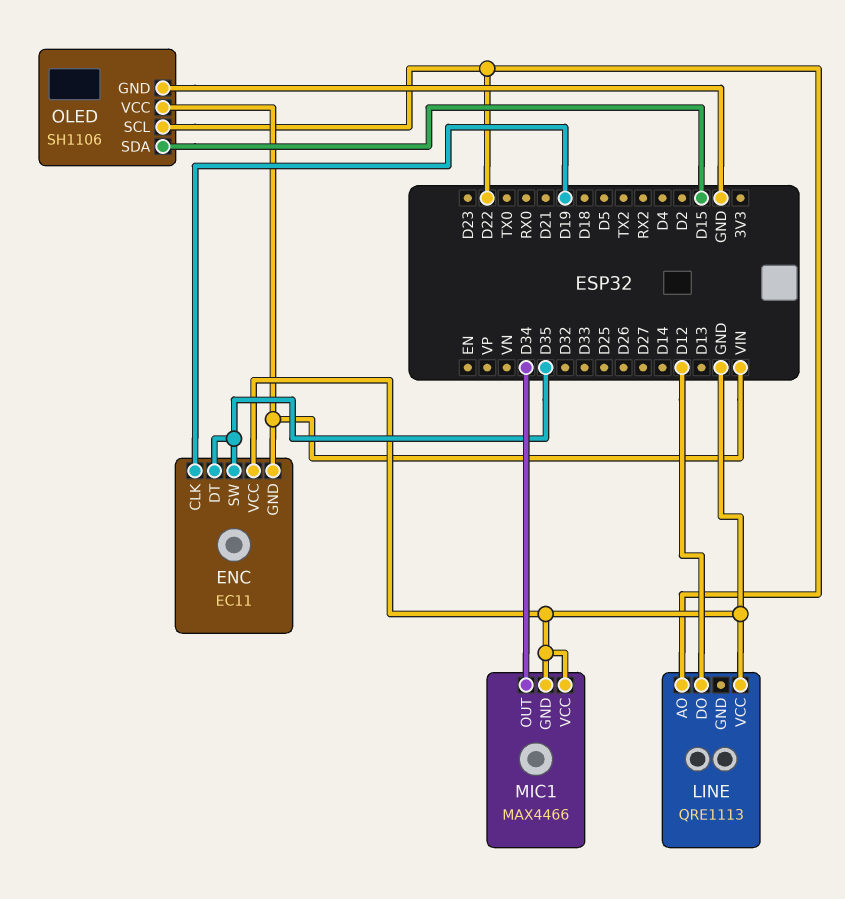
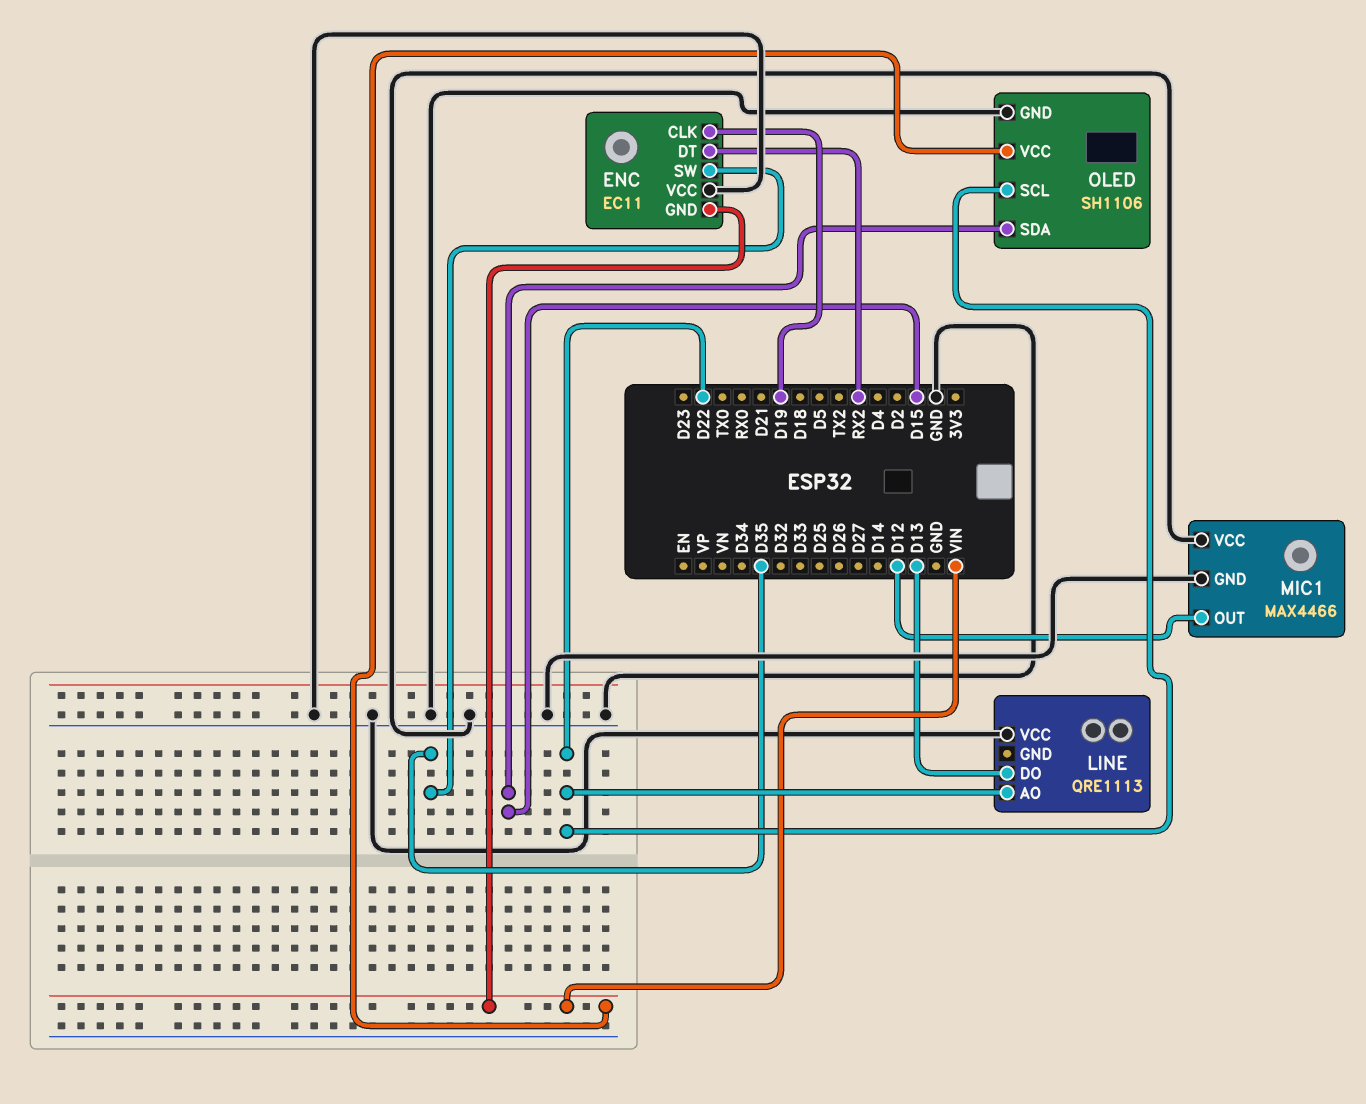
ENC pin DT: D35 -> RX2
LINE pin DO: D12 -> D13
MIC1 pin OUT: D34 -> D12

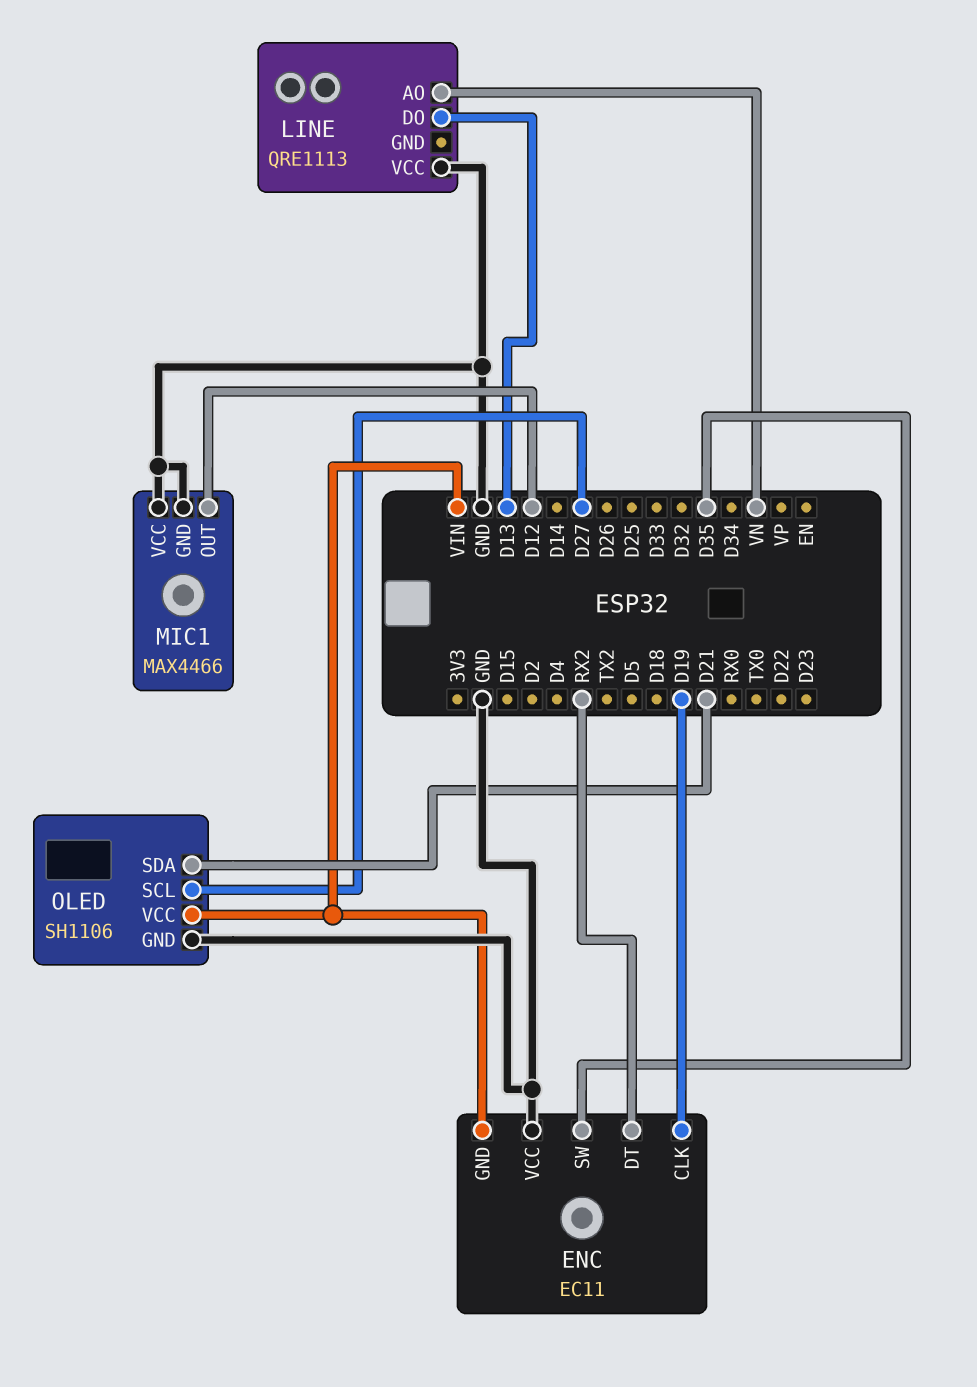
LINE pin AO: D22 -> VN
OLED pin SCL: D22 -> D27
OLED pin SDA: D15 -> D21

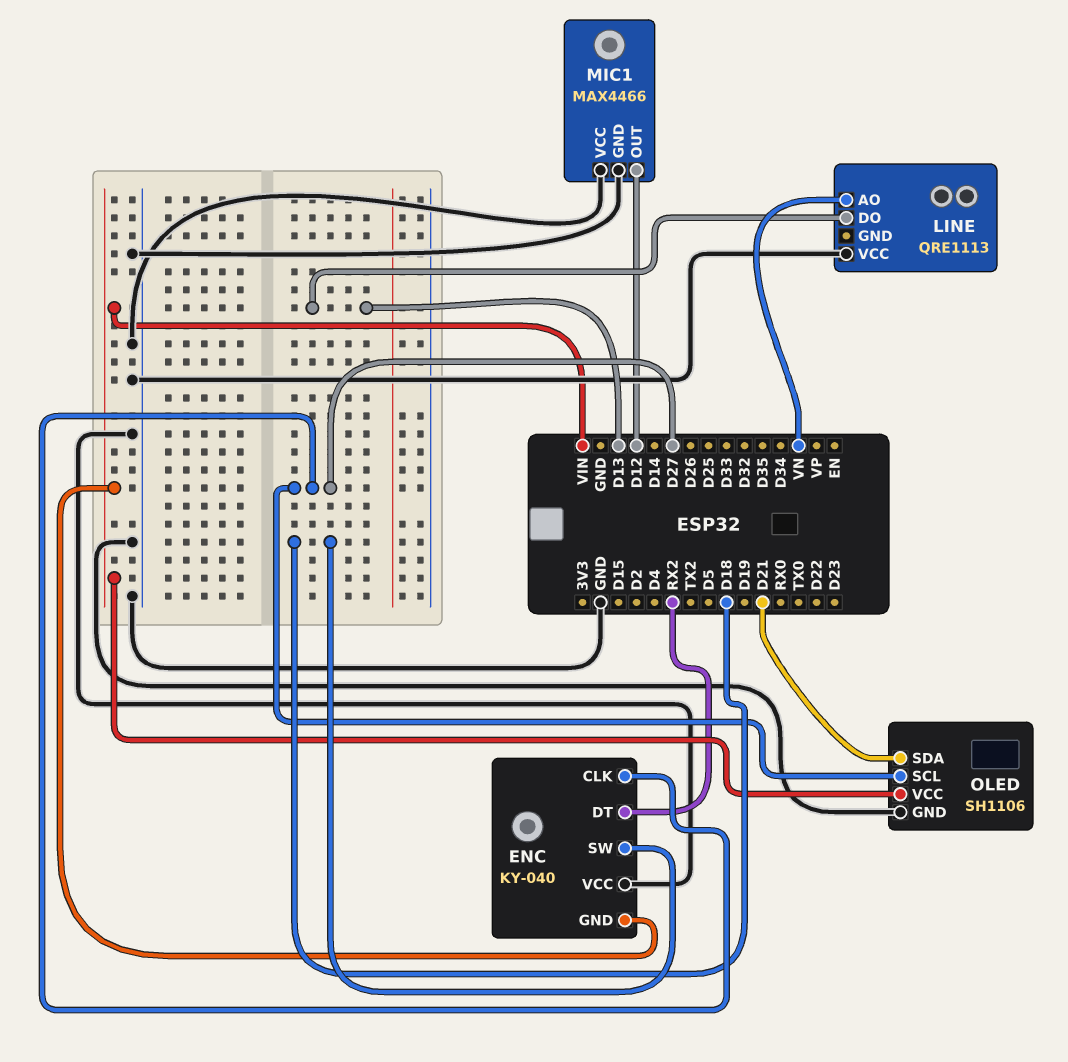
ENC: EC11 -> KY-040
ENC pin CLK: D19 -> D27
ENC pin SW: D35 -> D18

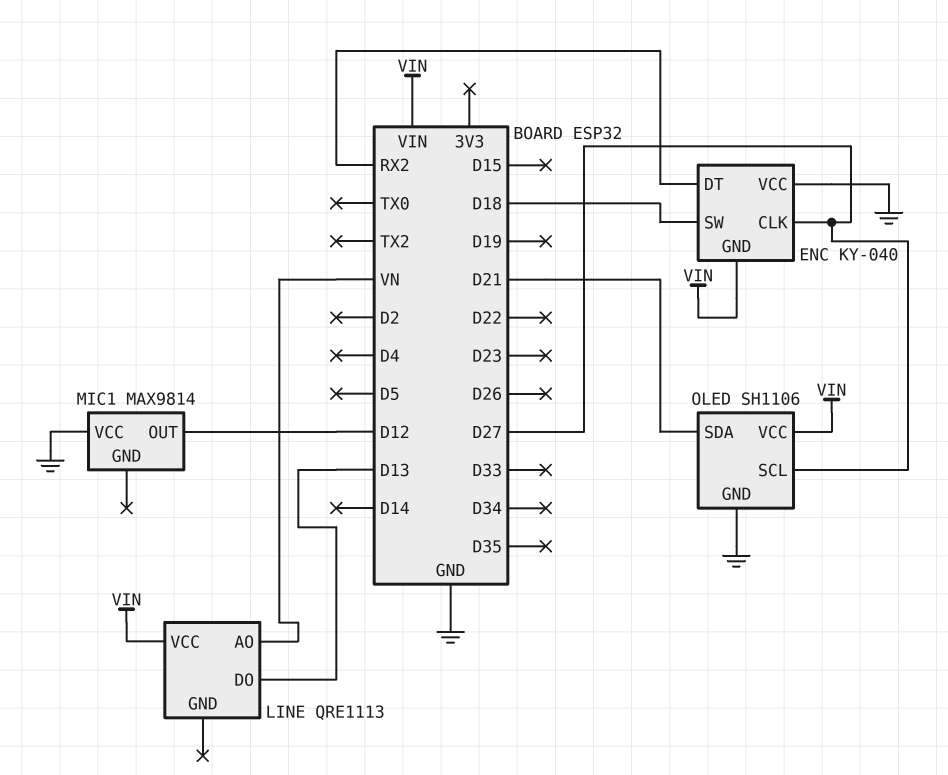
LINE pin VCC: GND -> VIN
MIC1: MAX4466 -> MAX9814
MIC1 pin GND: GND -> none

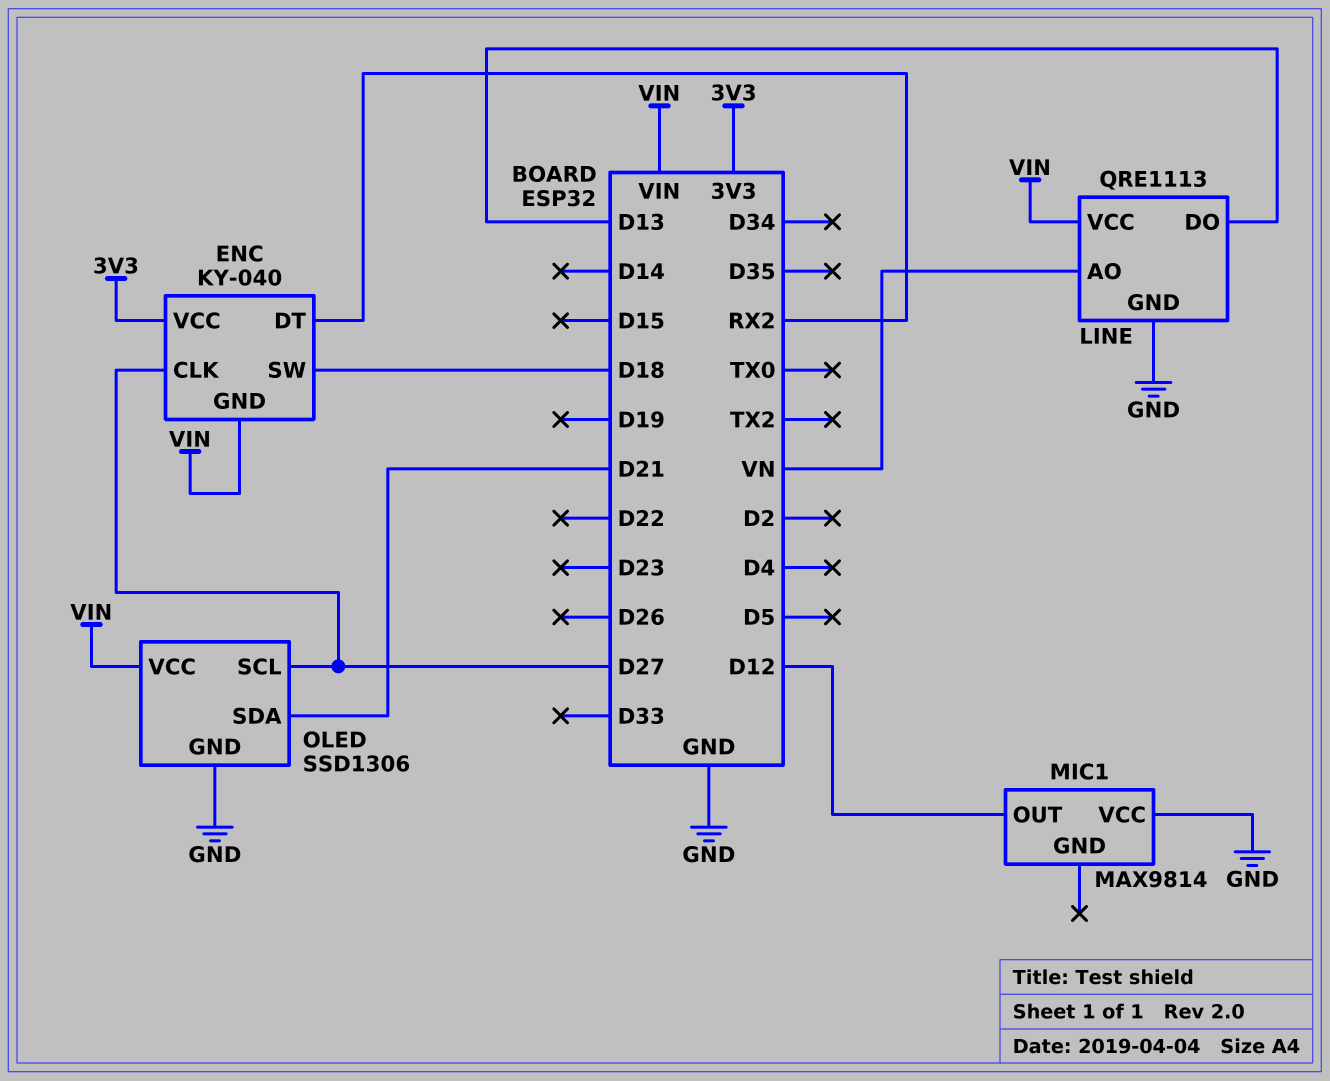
ENC pin VCC: GND -> 3V3
LINE pin GND: none -> GND
OLED: SH1106 -> SSD1306

